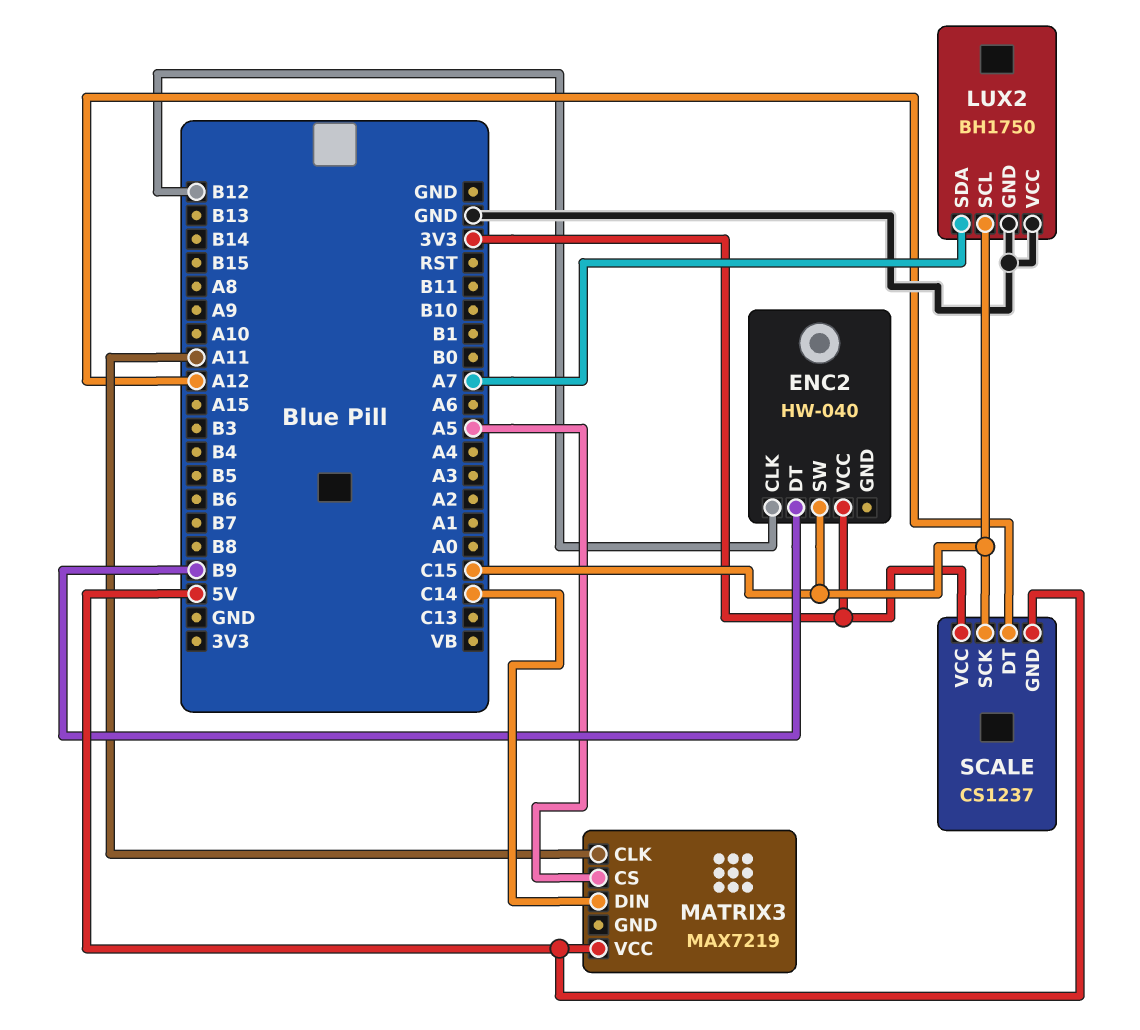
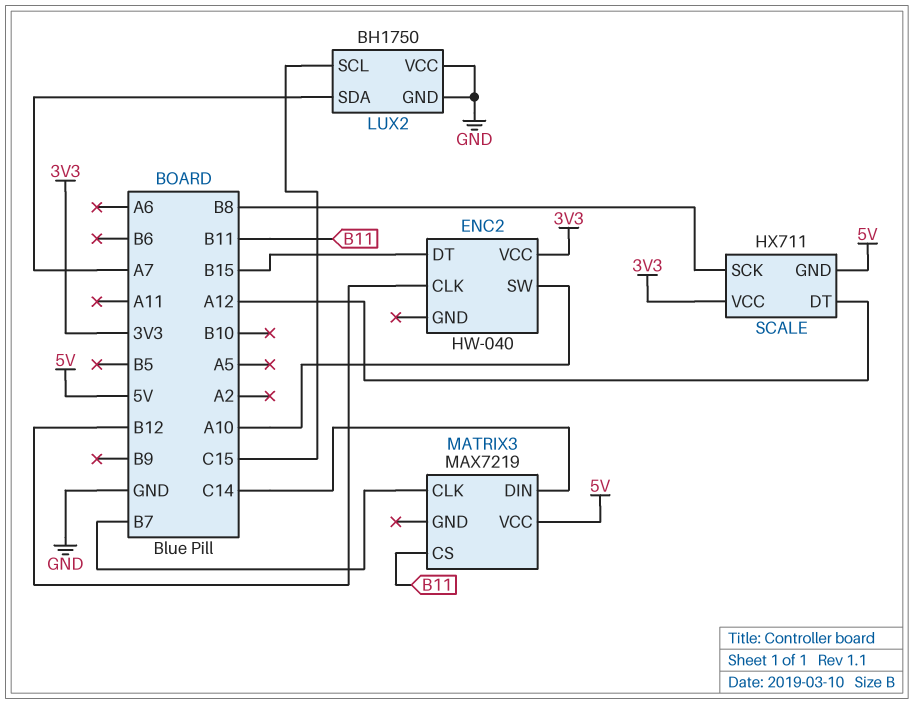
ENC2 pin DT: B9 -> B15
ENC2 pin SW: C15 -> A10
MATRIX3 pin CLK: A11 -> B7
MATRIX3 pin CS: A5 -> B11
SCALE: CS1237 -> HX711
SCALE pin SCK: C15 -> B8

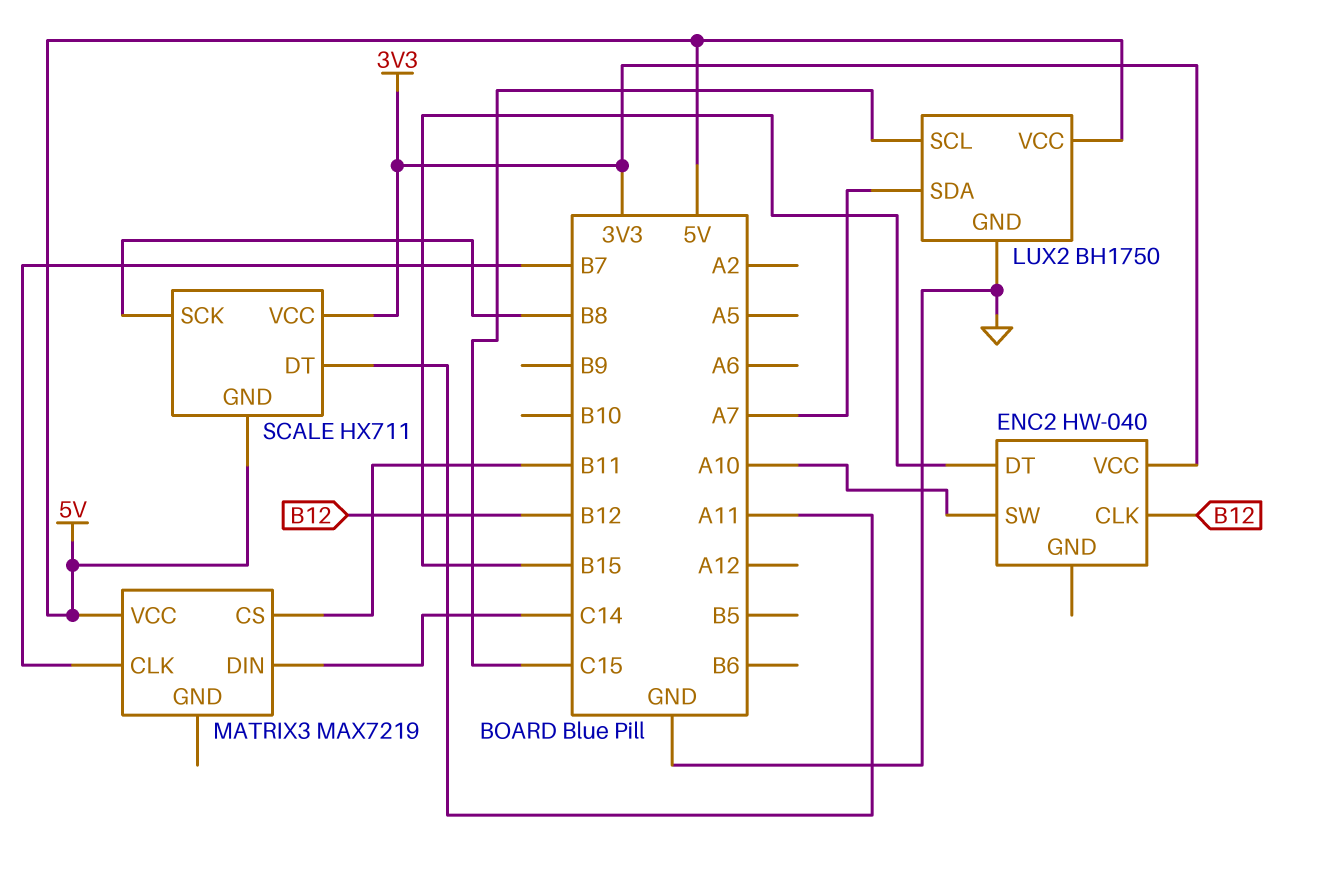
LUX2 pin VCC: GND -> 5V
SCALE pin DT: A12 -> A11

